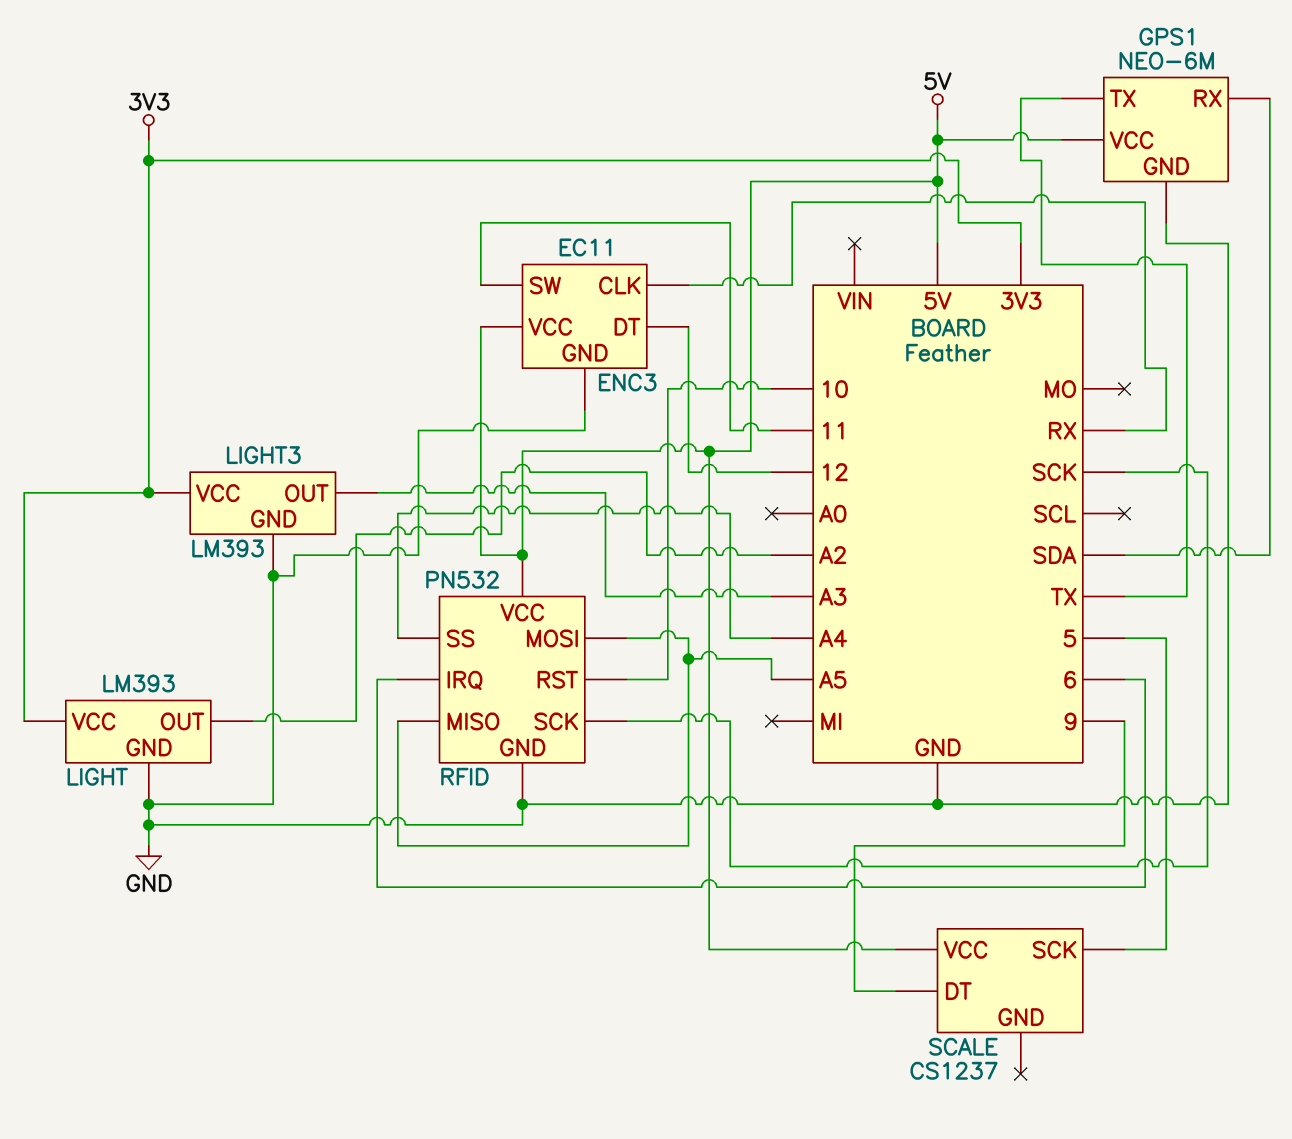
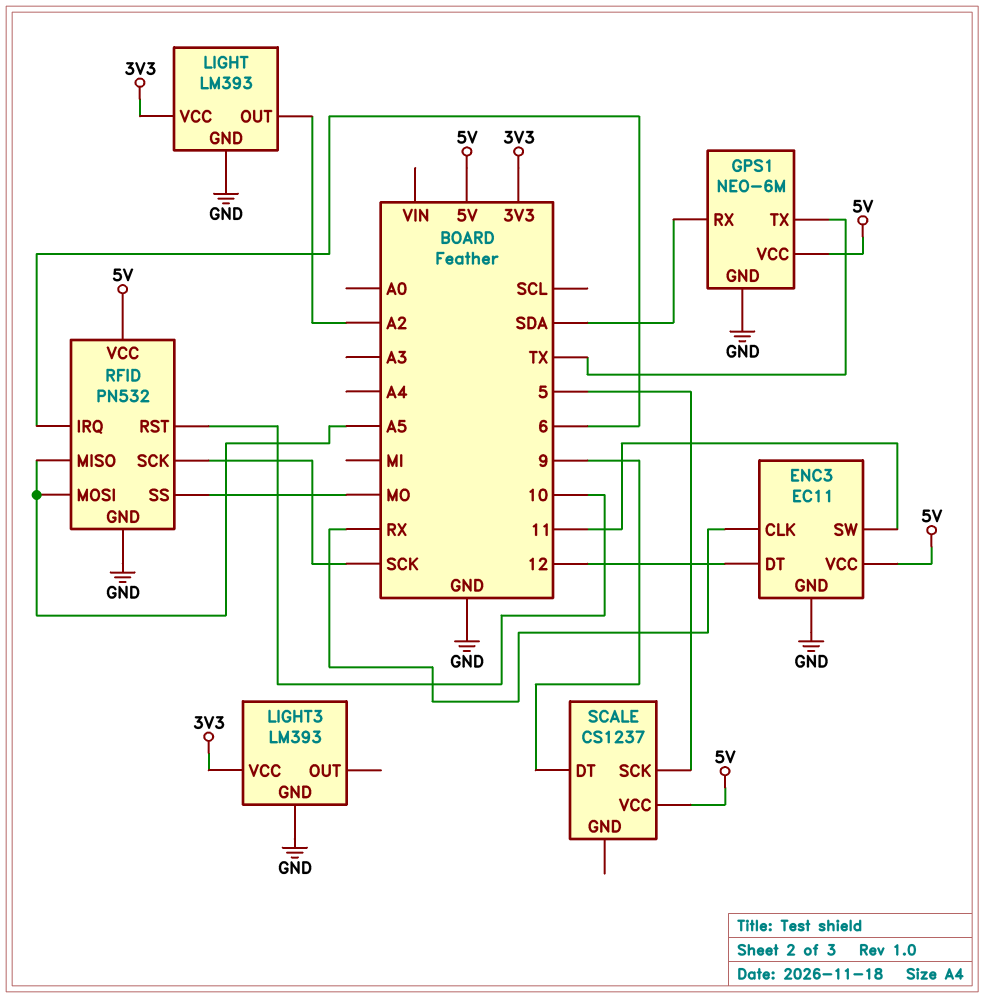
LIGHT3 pin OUT: A3 -> none
RFID pin SS: A4 -> MO

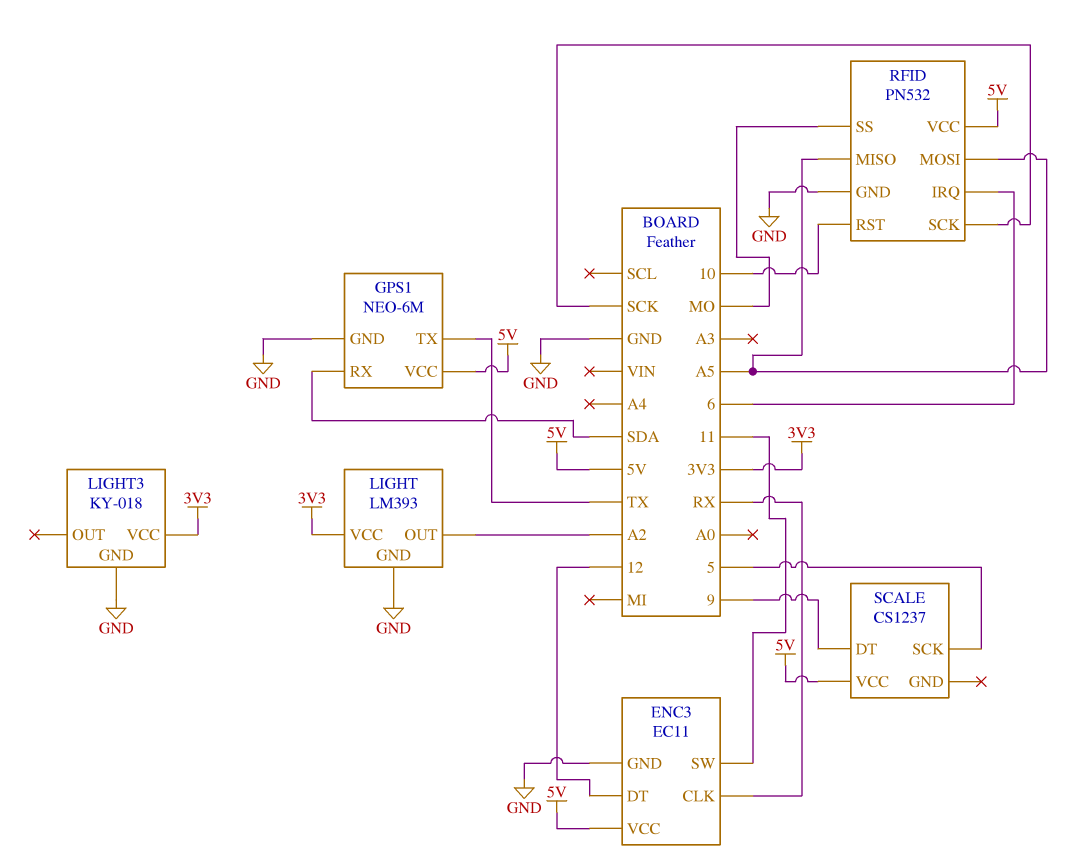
LIGHT3: LM393 -> KY-018

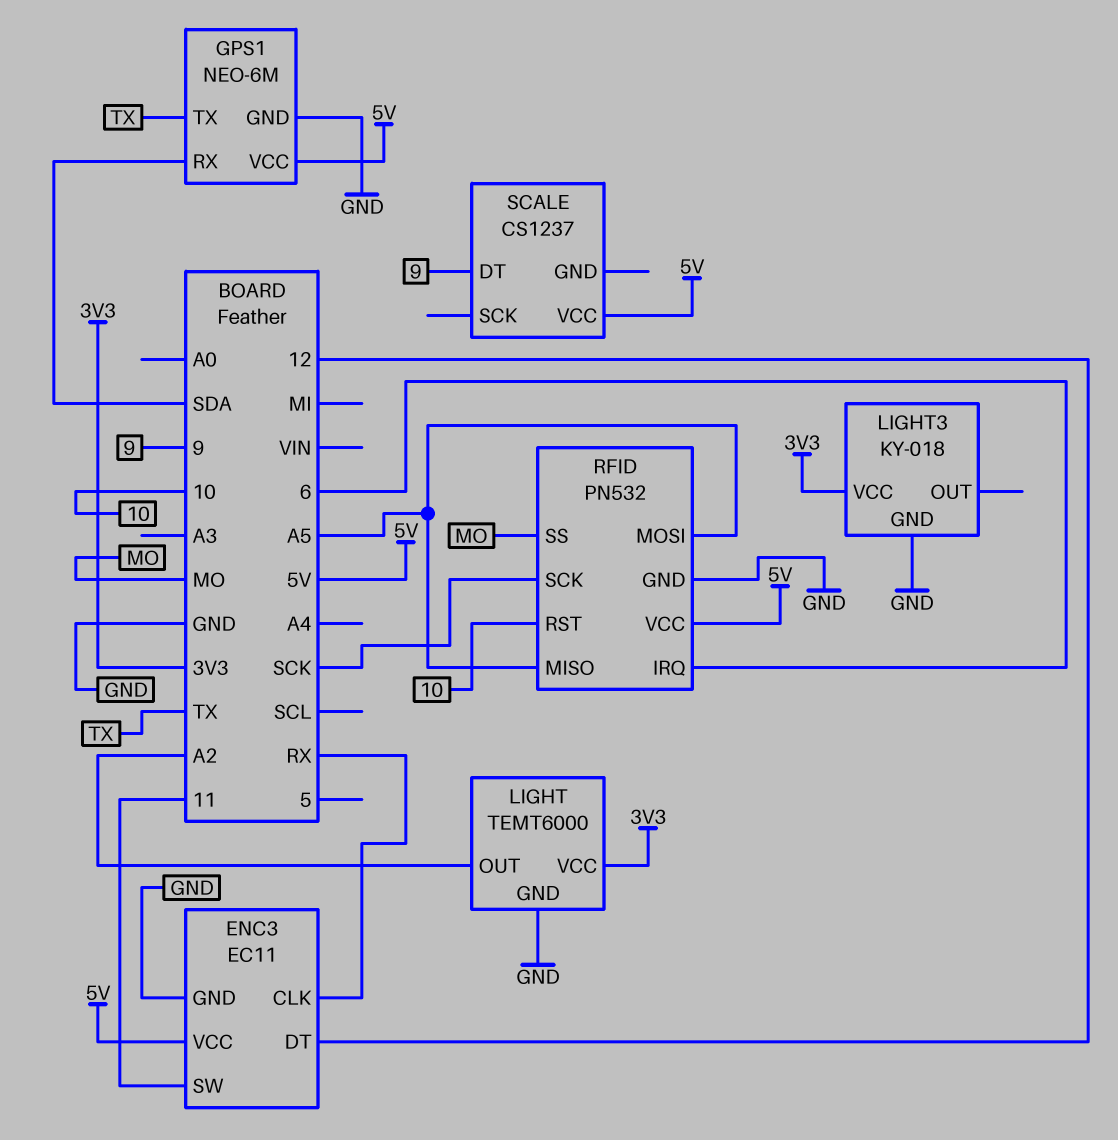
LIGHT: LM393 -> TEMT6000
SCALE pin SCK: 5 -> none

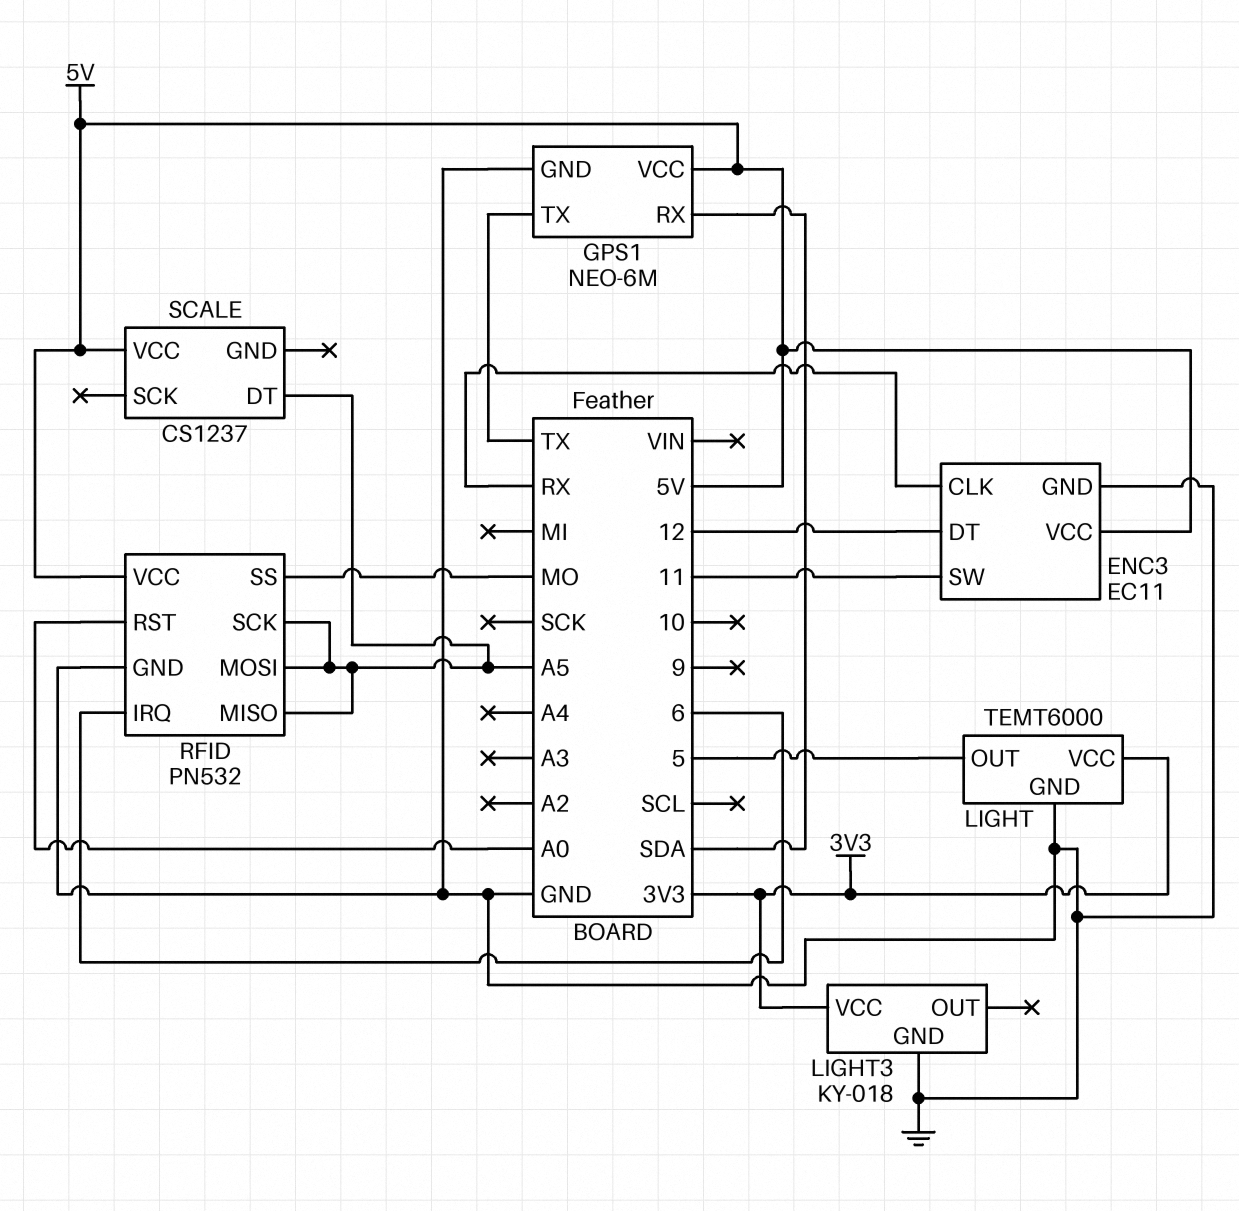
LIGHT pin OUT: A2 -> 5
RFID pin RST: 10 -> A0
RFID pin SCK: SCK -> A5
SCALE pin DT: 9 -> A5

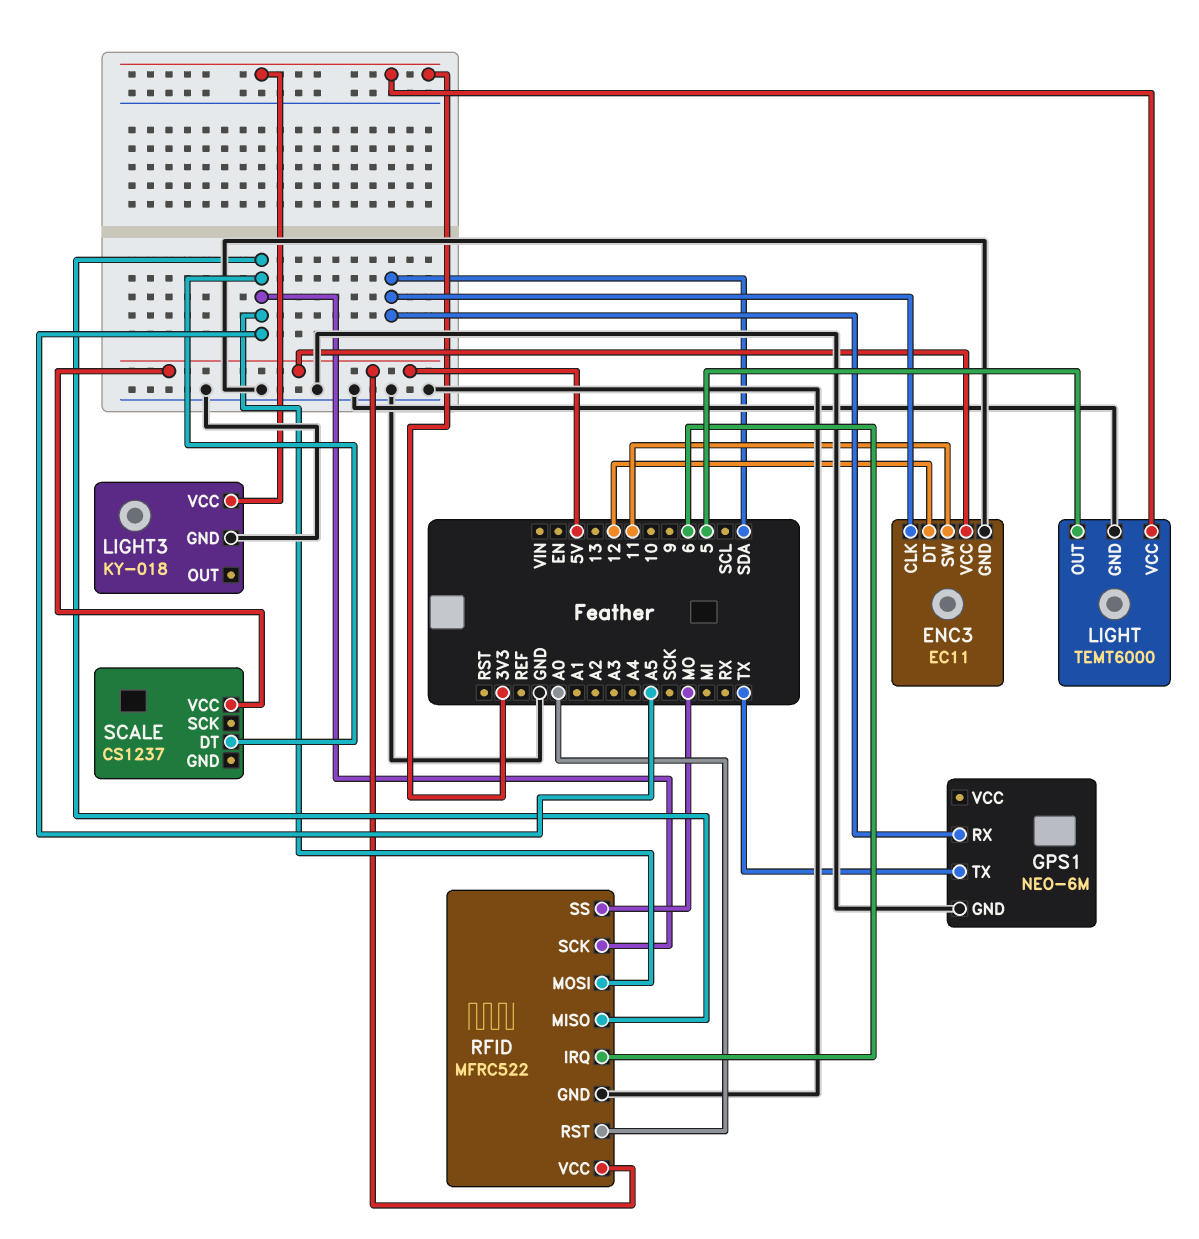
ENC3 pin CLK: RX -> SDA
GPS1 pin VCC: 5V -> none
RFID: PN532 -> MFRC522

